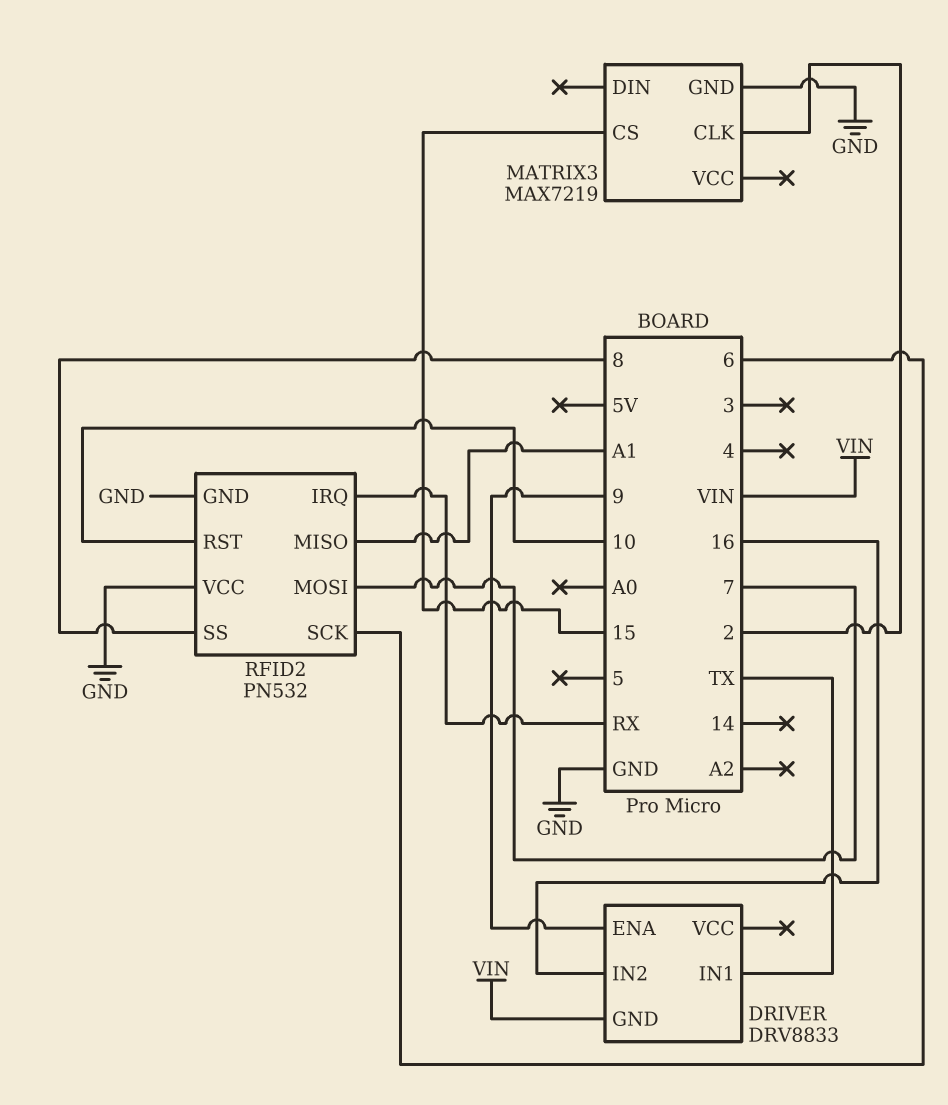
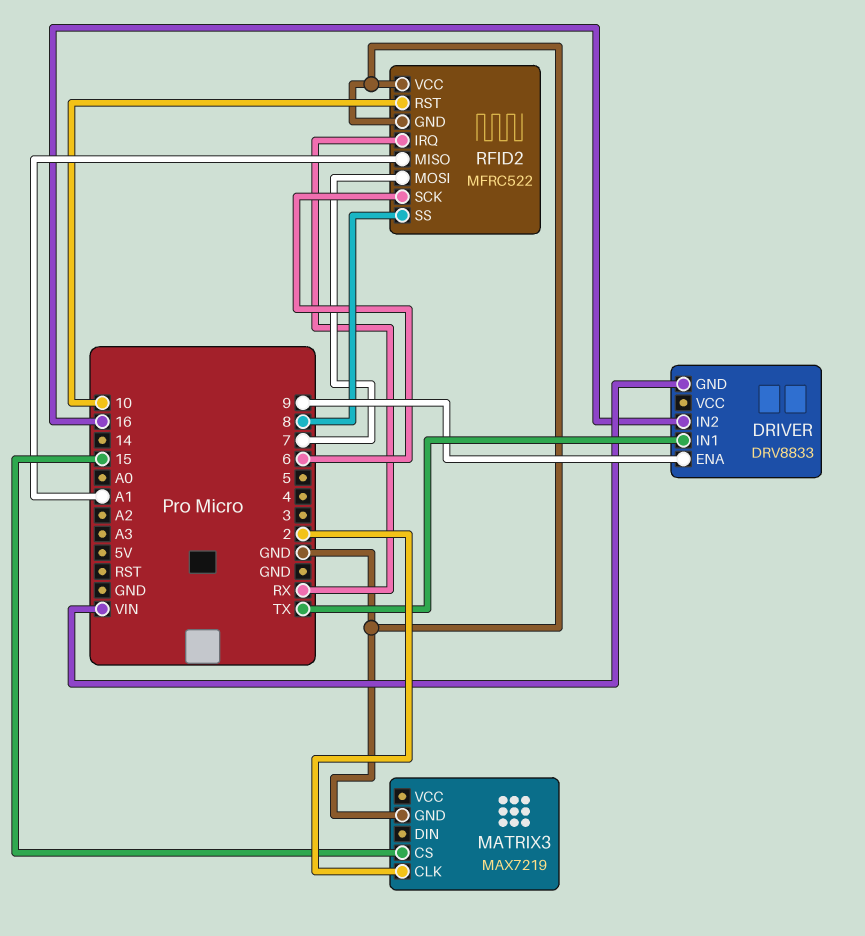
RFID2: PN532 -> MFRC522

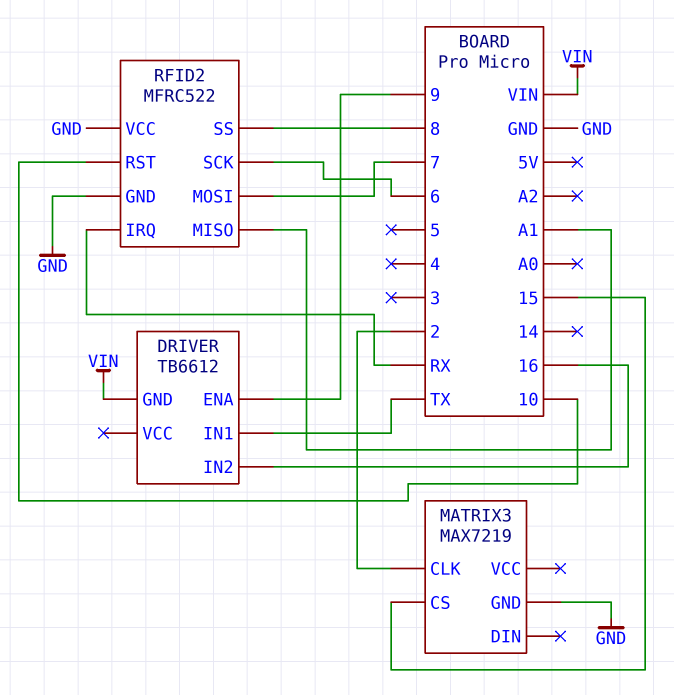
DRIVER: DRV8833 -> TB6612

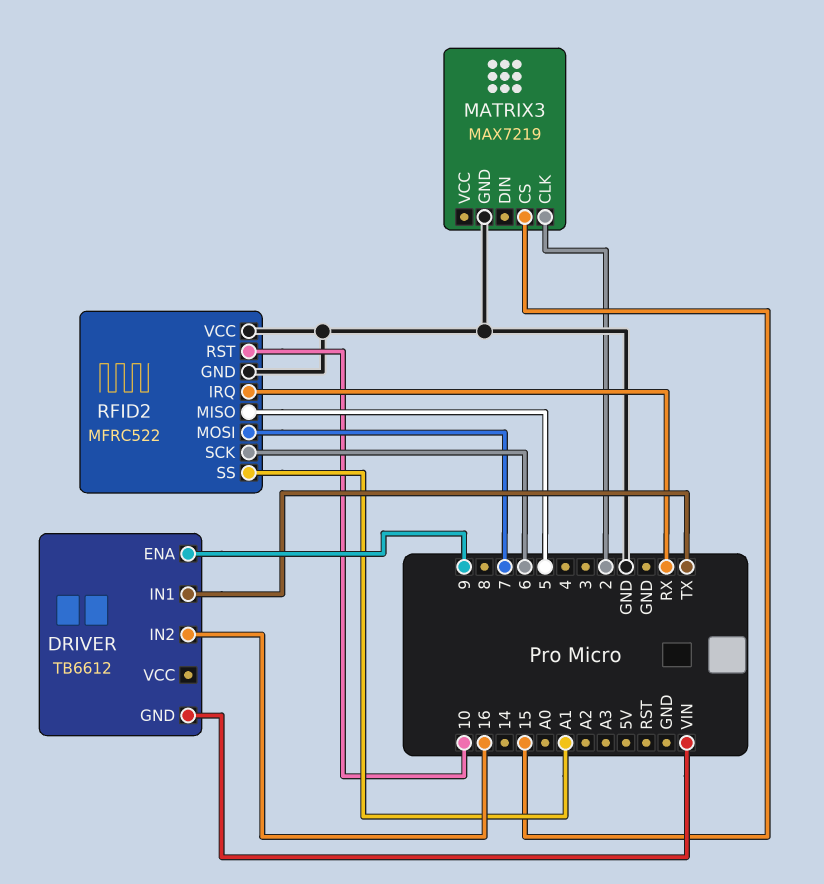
RFID2 pin MISO: A1 -> 5
RFID2 pin SS: 8 -> A1

